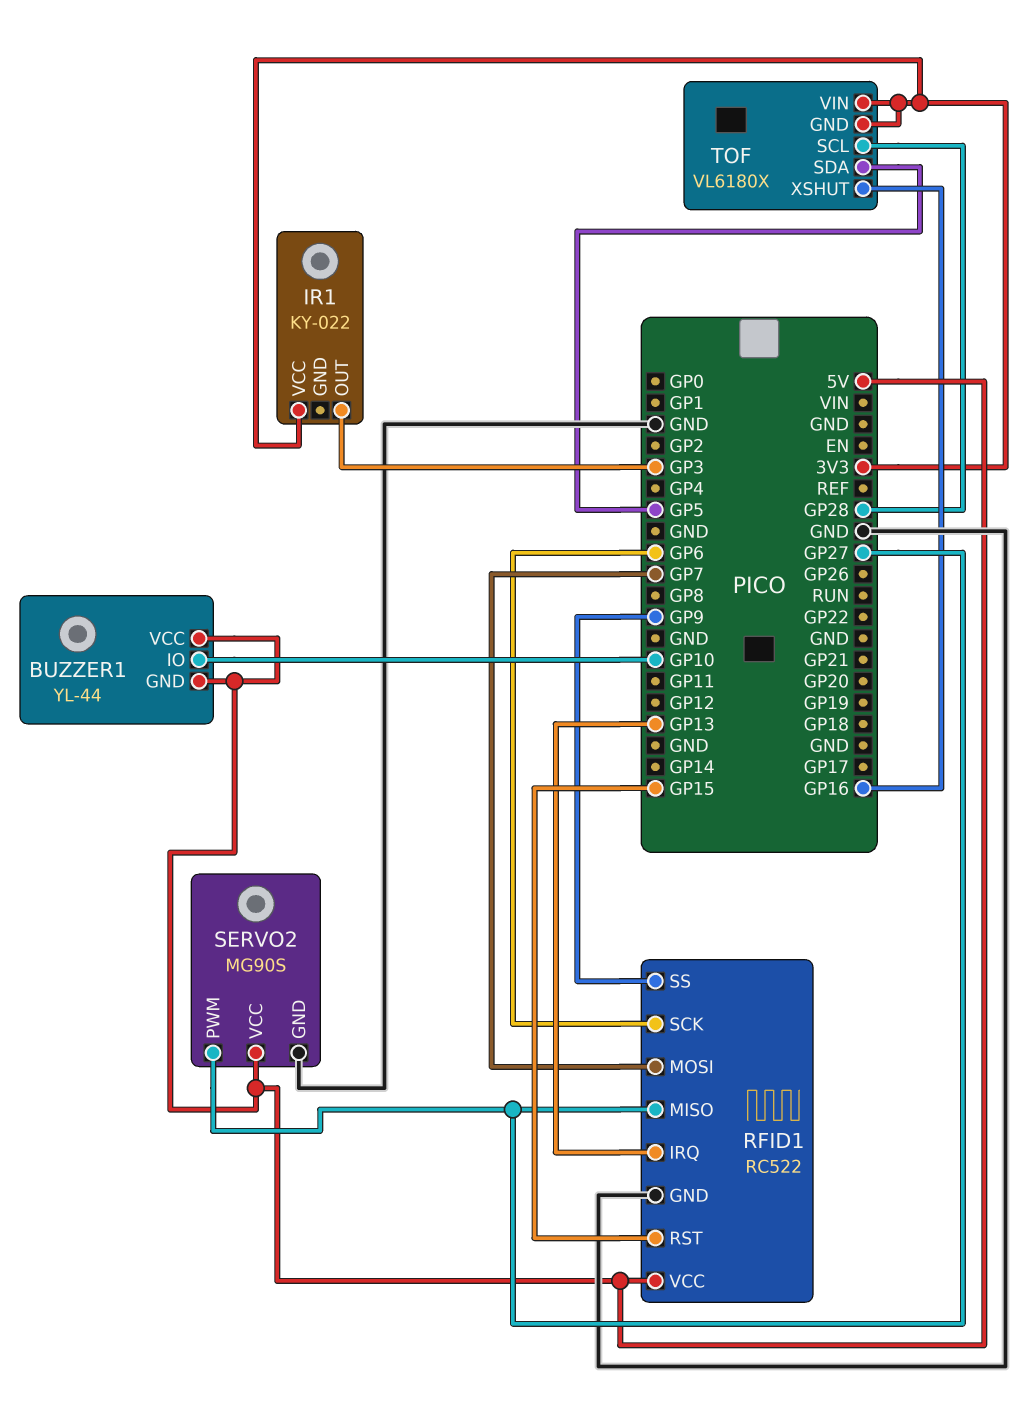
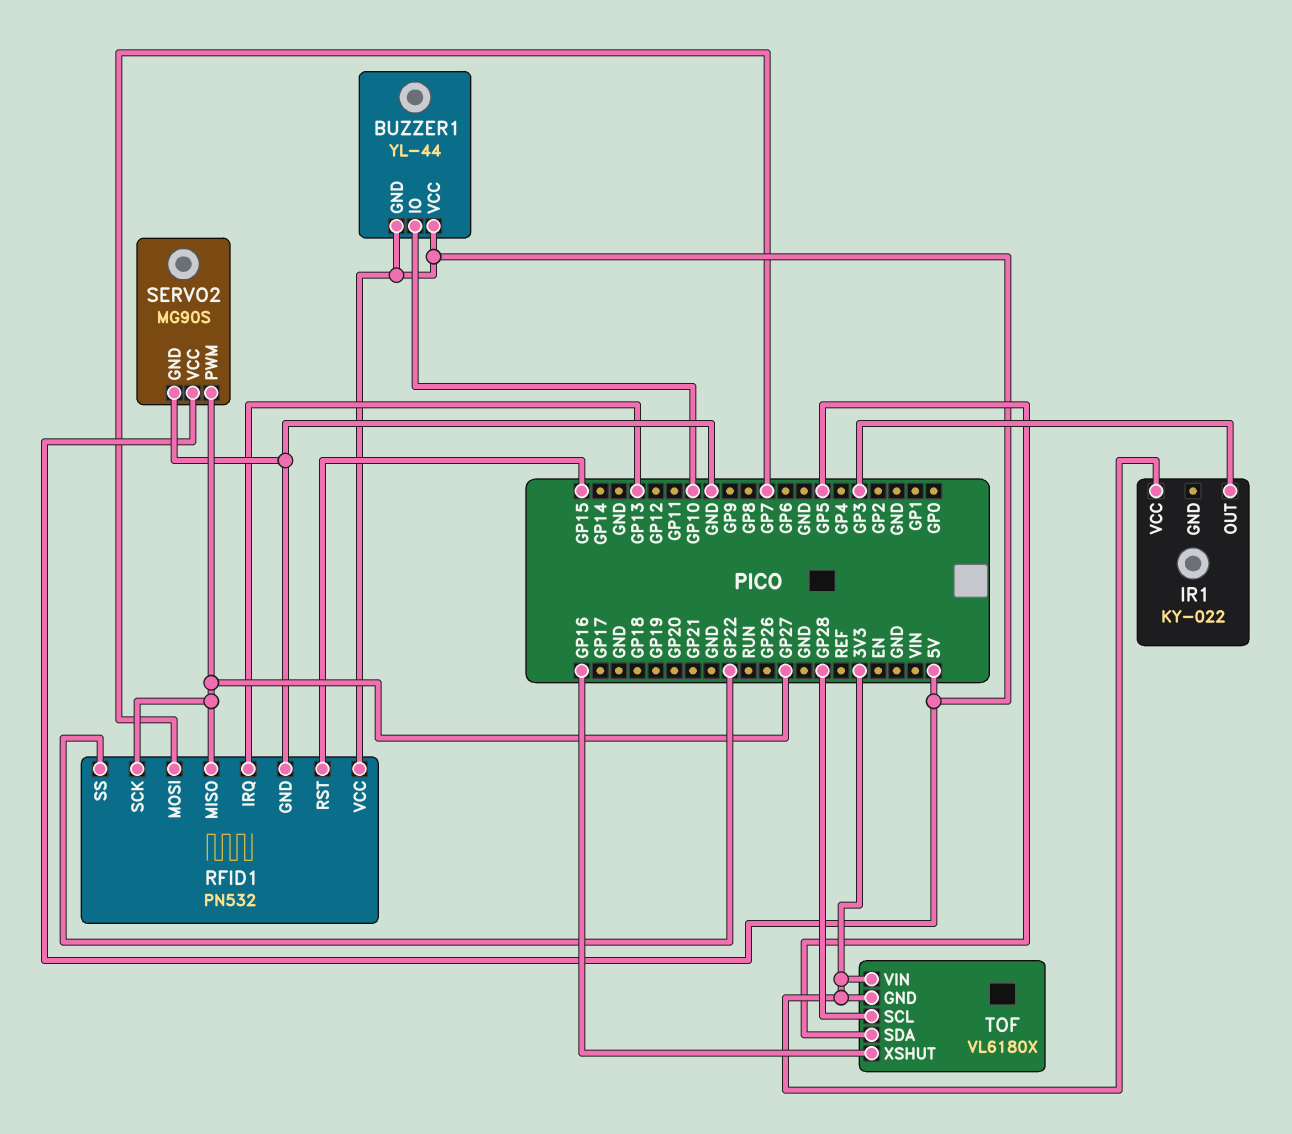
RFID1: RC522 -> PN532
RFID1 pin SCK: GP6 -> GP27
RFID1 pin SS: GP9 -> GP22

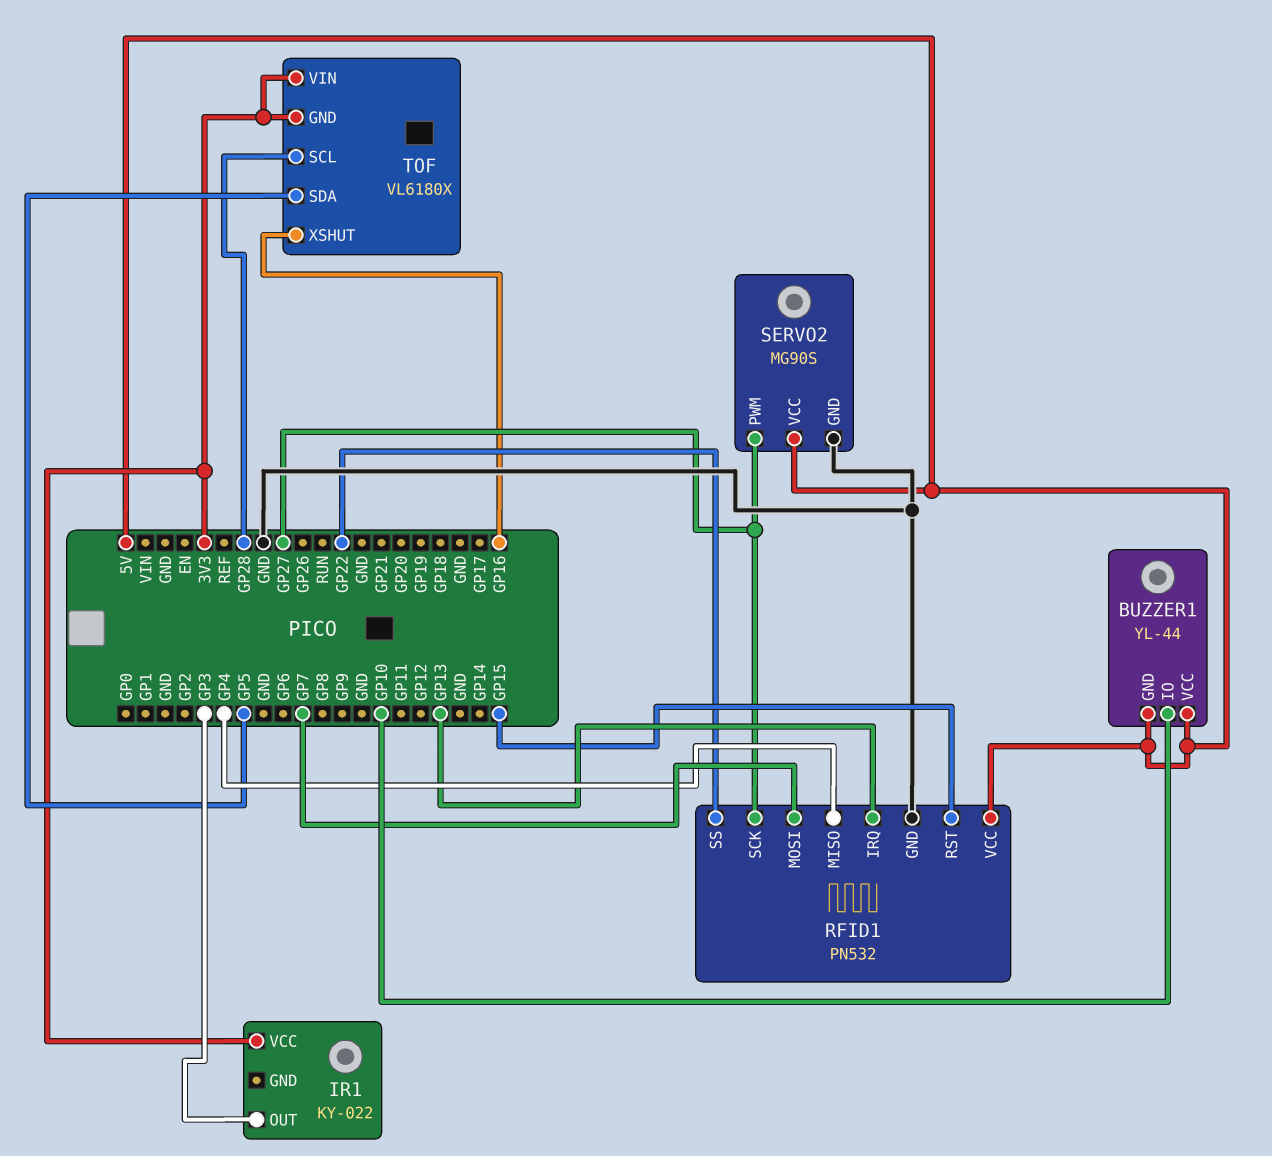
RFID1 pin MISO: GP27 -> GP4

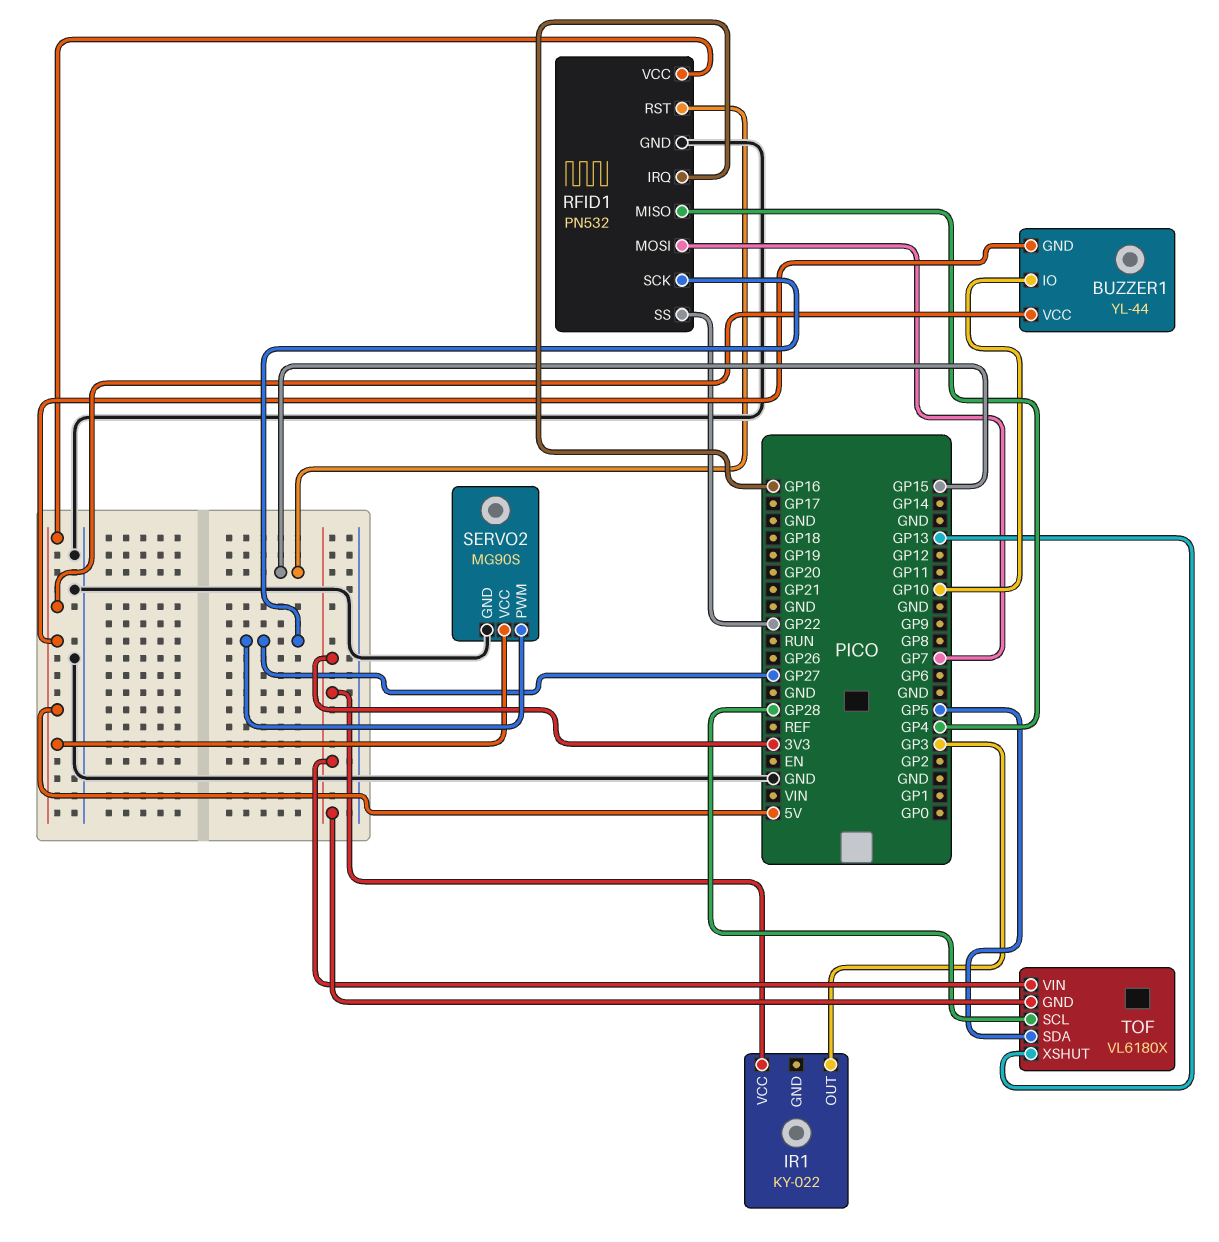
RFID1 pin IRQ: GP13 -> GP16
TOF pin XSHUT: GP16 -> GP13

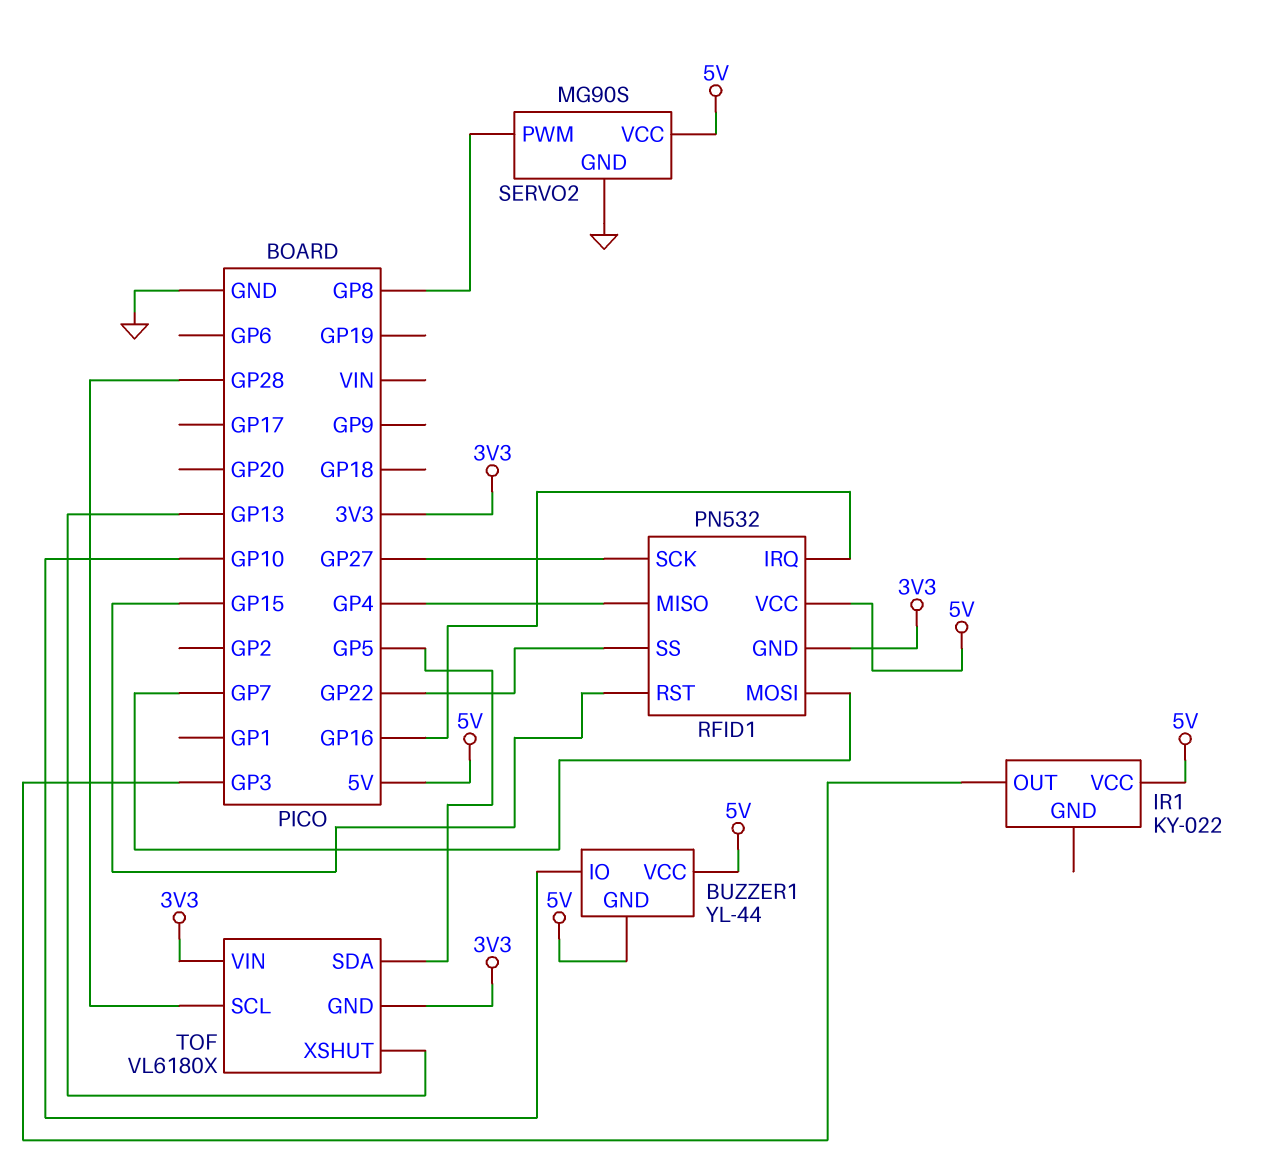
IR1 pin VCC: 3V3 -> 5V
RFID1 pin GND: GND -> 3V3
SERVO2 pin PWM: GP27 -> GP8

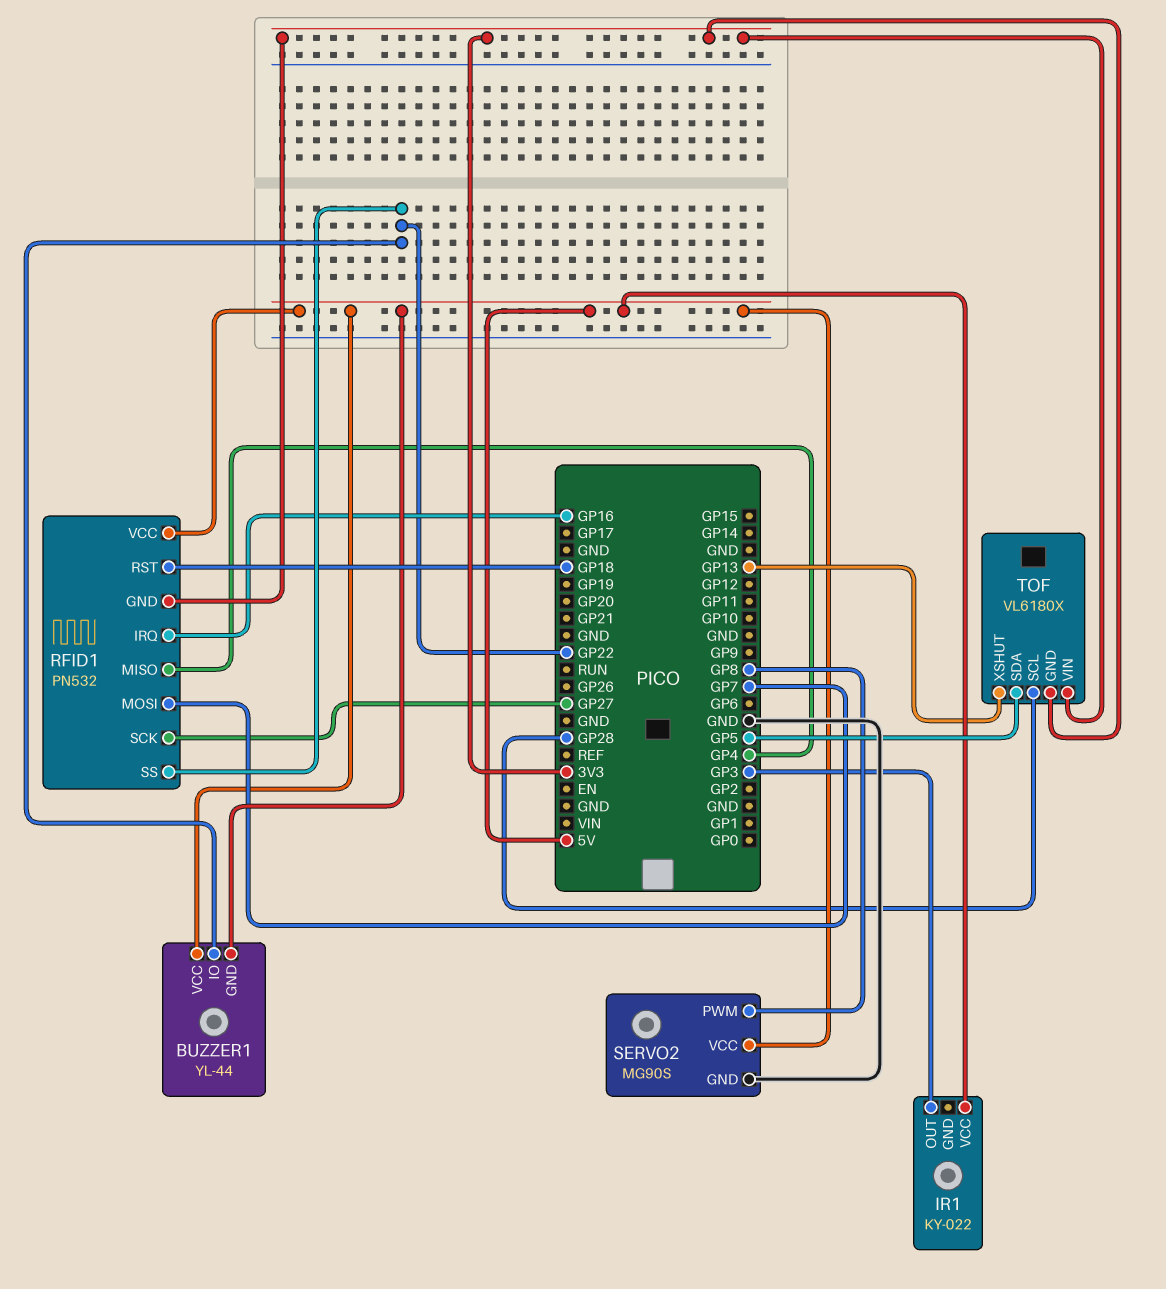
BUZZER1 pin IO: GP10 -> GP22
RFID1 pin RST: GP15 -> GP18

